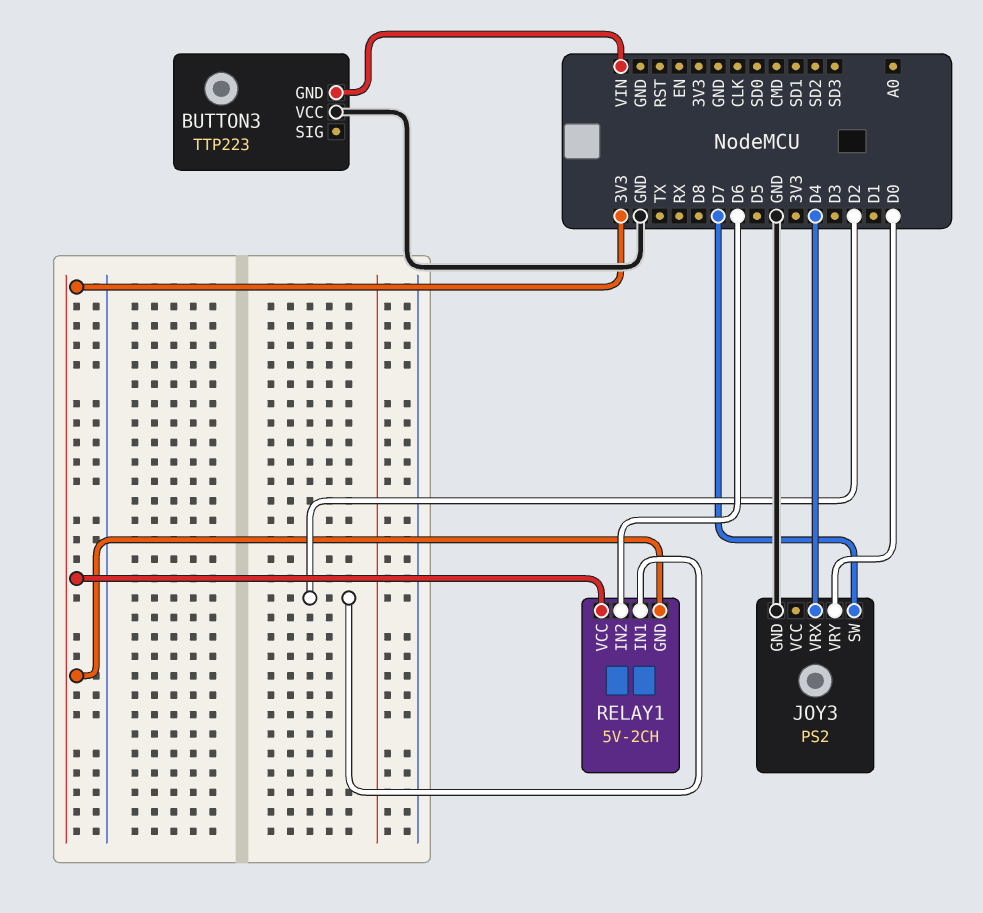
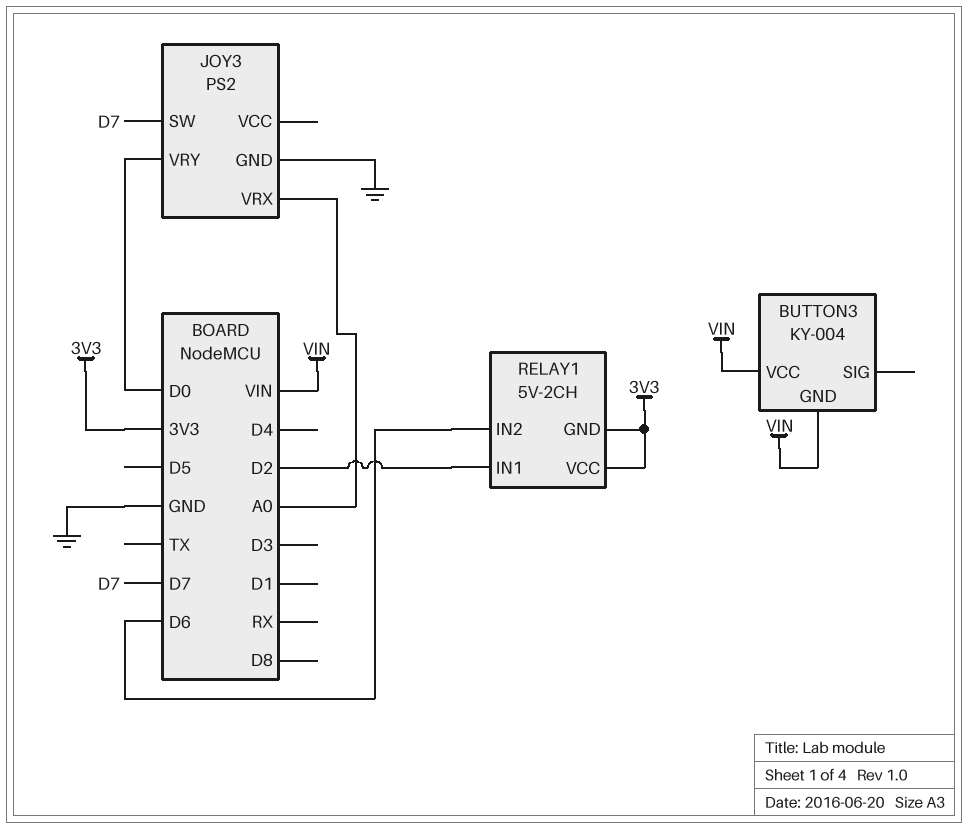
BUTTON3: TTP223 -> KY-004
BUTTON3 pin VCC: GND -> VIN
JOY3 pin VRX: D4 -> A0

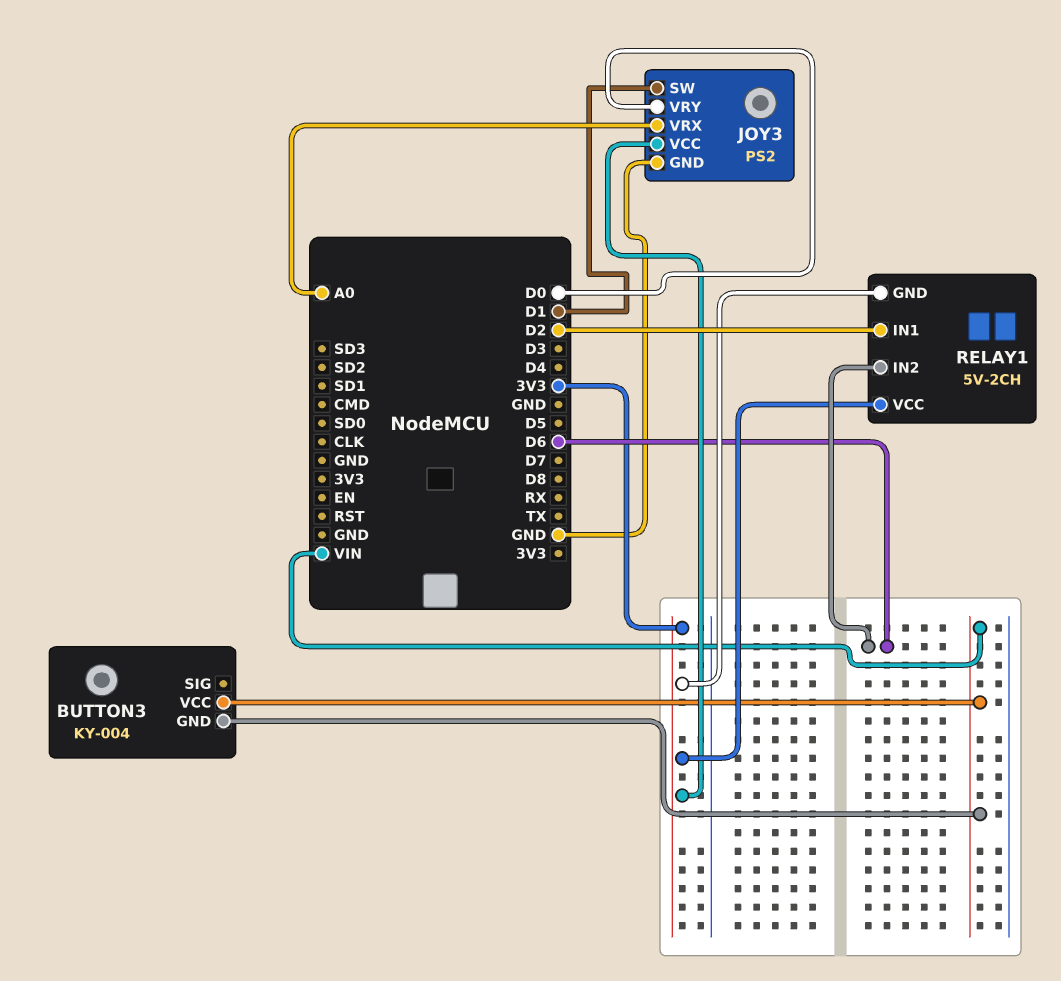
JOY3 pin SW: D7 -> D1
JOY3 pin VCC: none -> 3V3

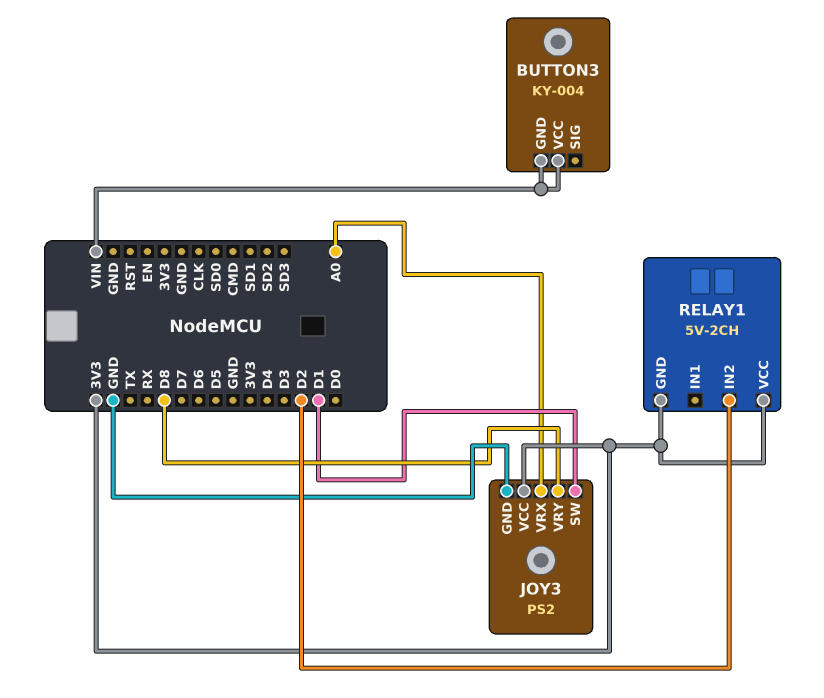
JOY3 pin VRY: D0 -> D8
RELAY1 pin IN1: D2 -> none
RELAY1 pin IN2: D6 -> D2

